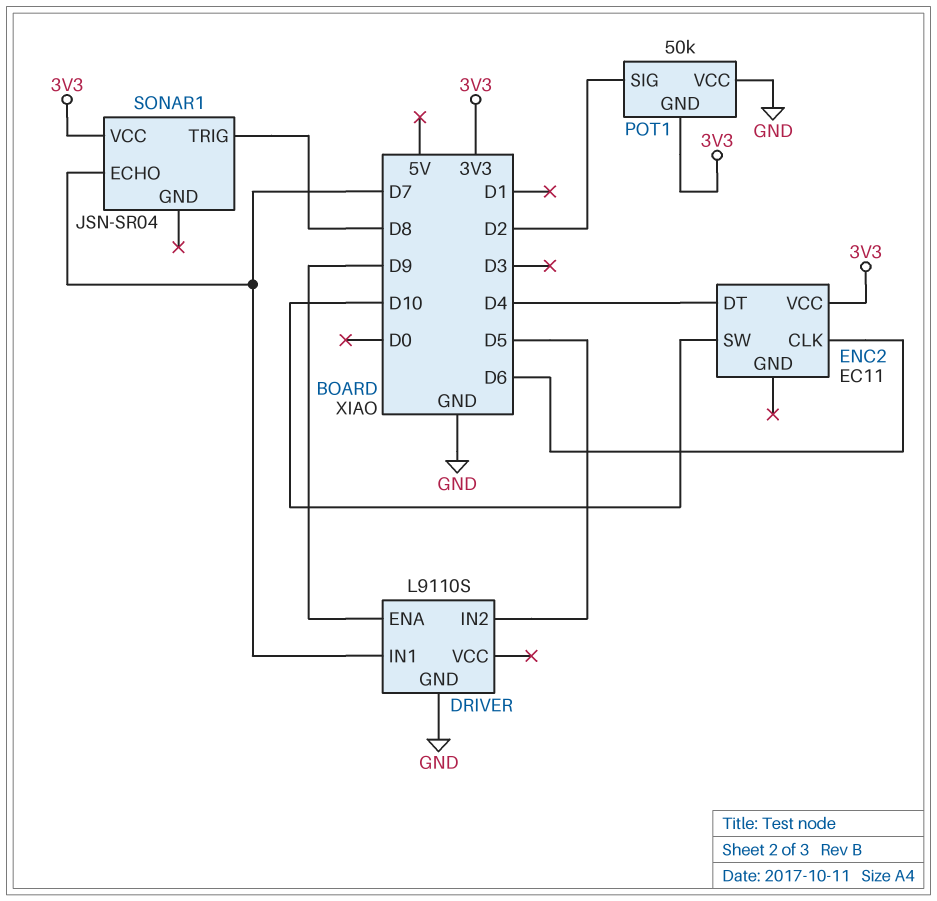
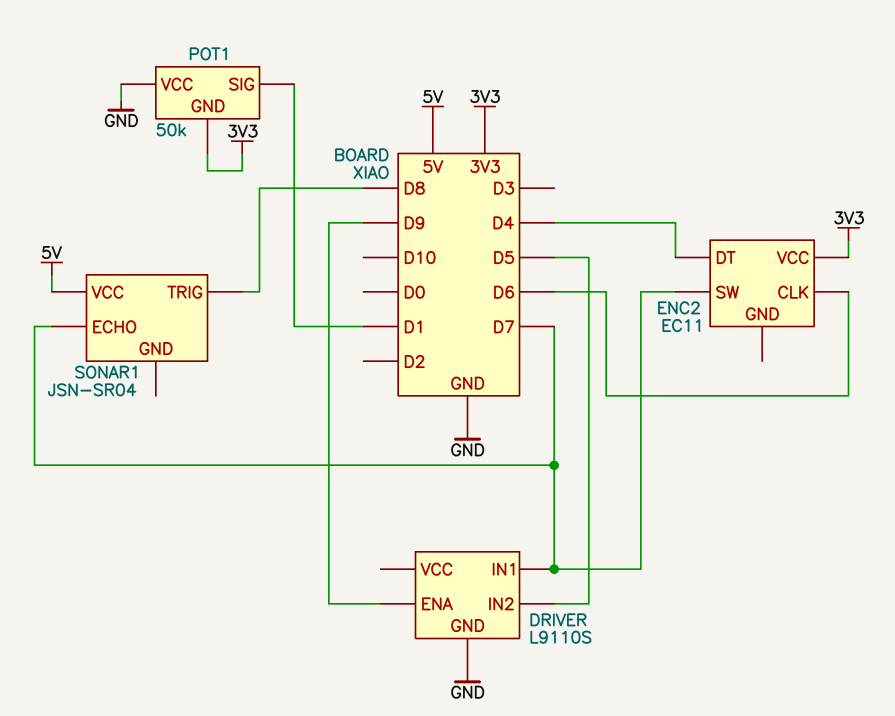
ENC2 pin SW: D10 -> D7
POT1 pin SIG: D2 -> D1
SONAR1 pin VCC: 3V3 -> 5V

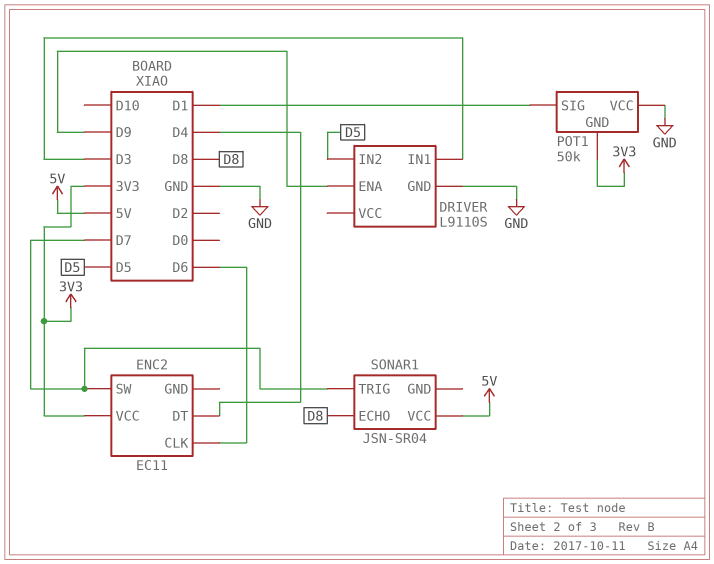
DRIVER pin IN1: D7 -> D3
SONAR1 pin ECHO: D7 -> D8
SONAR1 pin TRIG: D8 -> D7

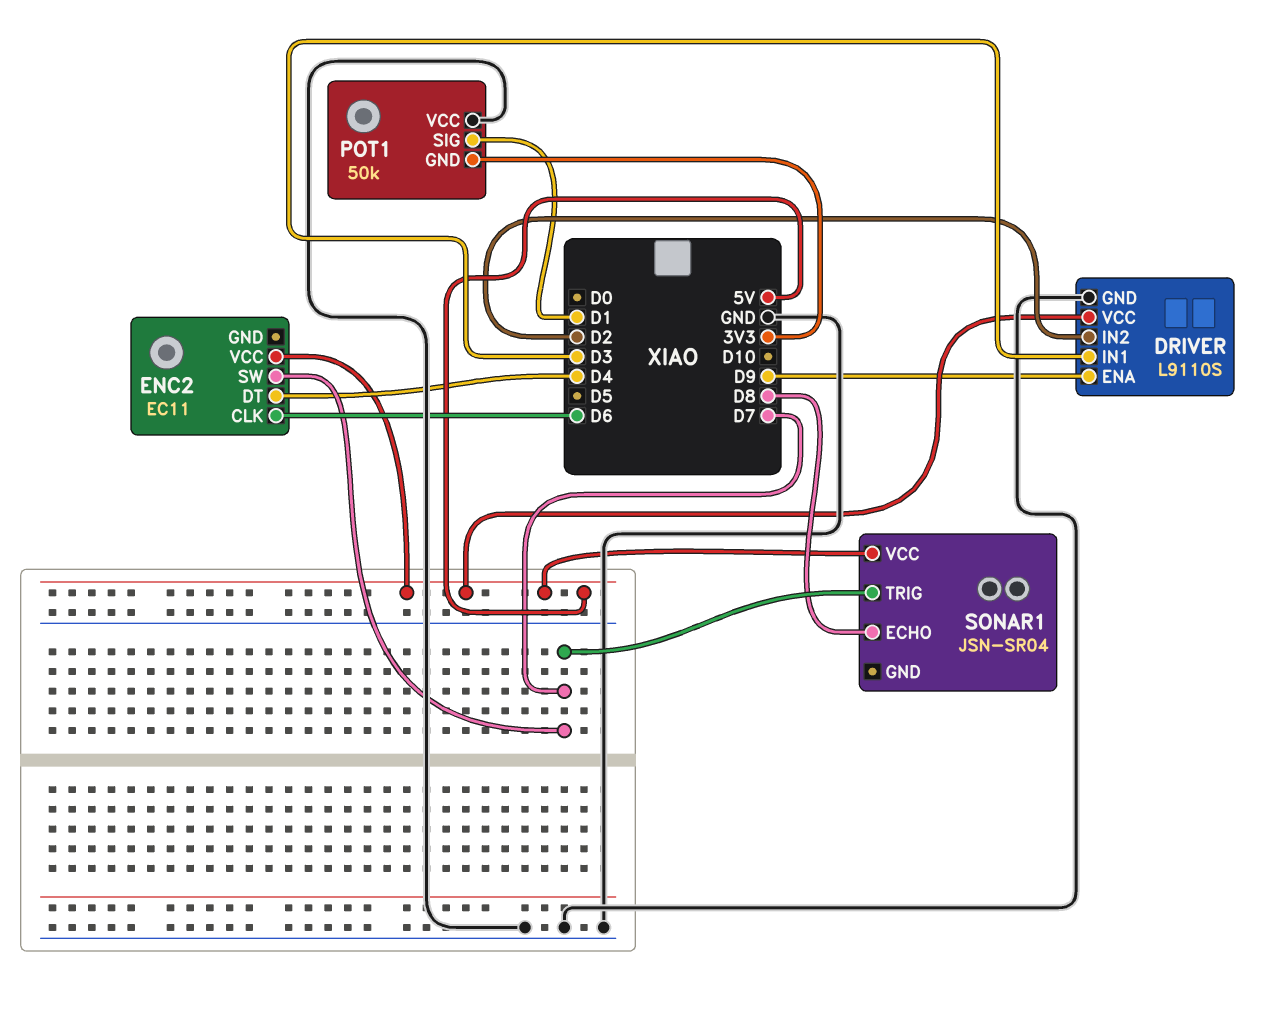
DRIVER pin IN2: D5 -> D2
DRIVER pin VCC: none -> 5V
ENC2 pin VCC: 3V3 -> 5V

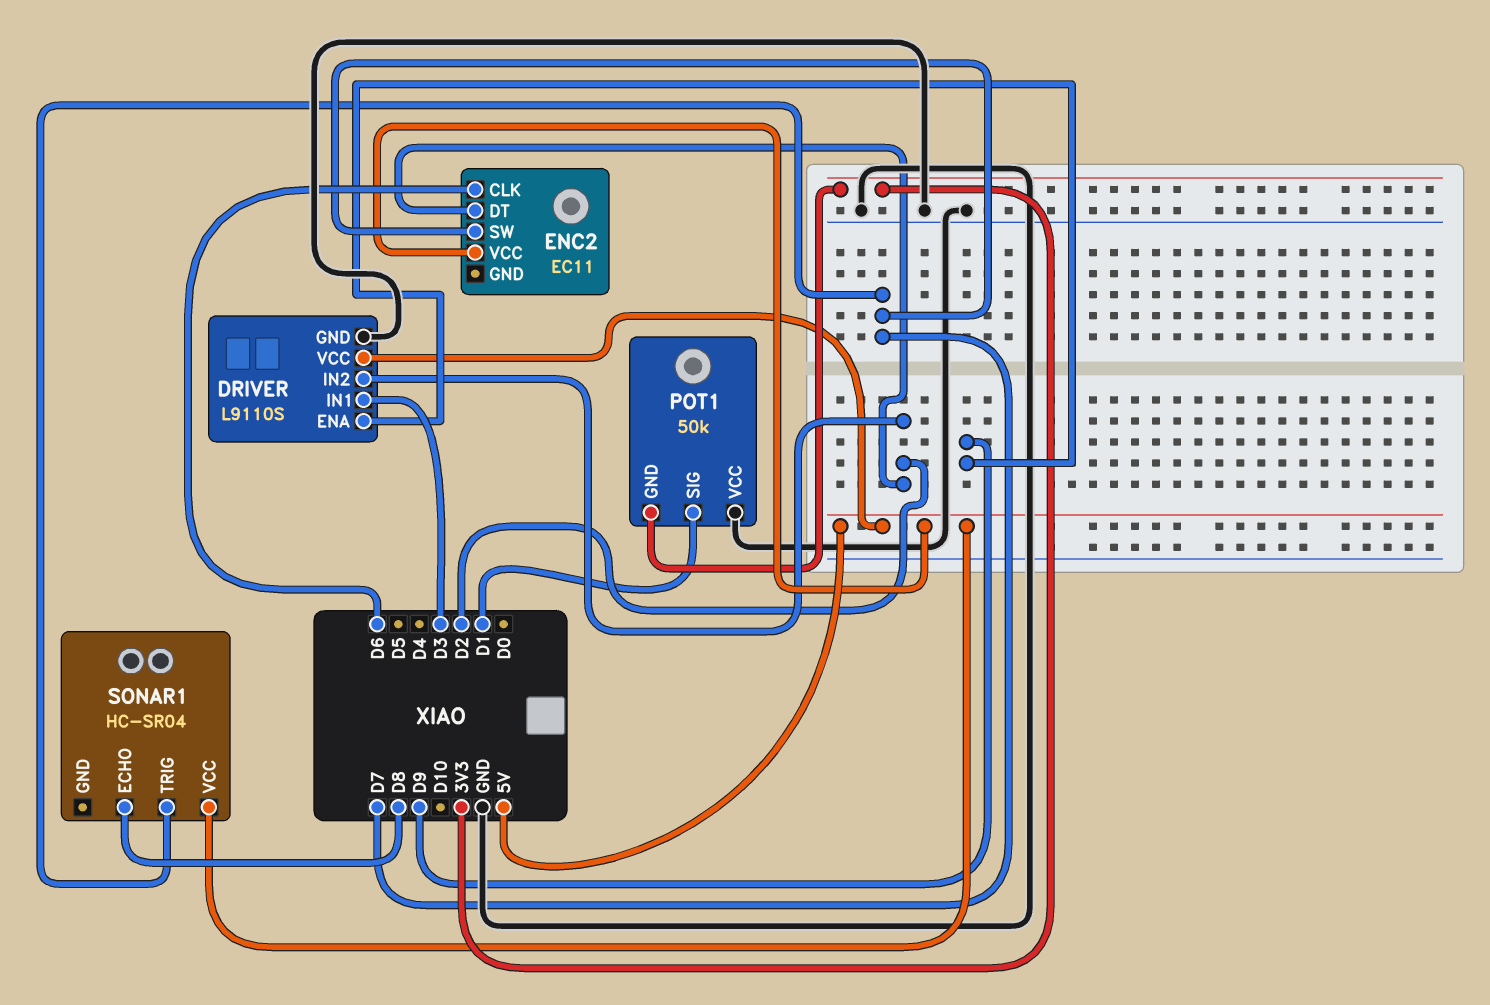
ENC2 pin DT: D4 -> D2
SONAR1: JSN-SR04 -> HC-SR04

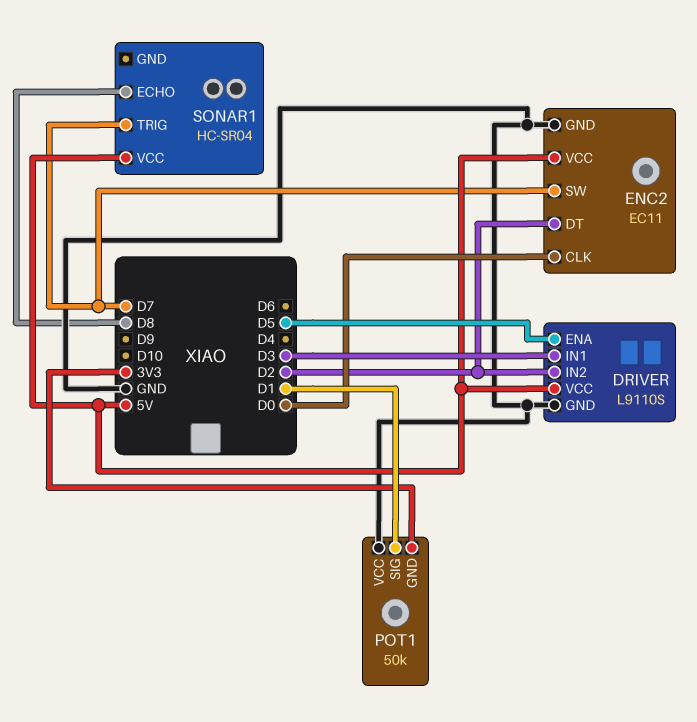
DRIVER pin ENA: D9 -> D5
ENC2 pin CLK: D6 -> D0
ENC2 pin GND: none -> GND

